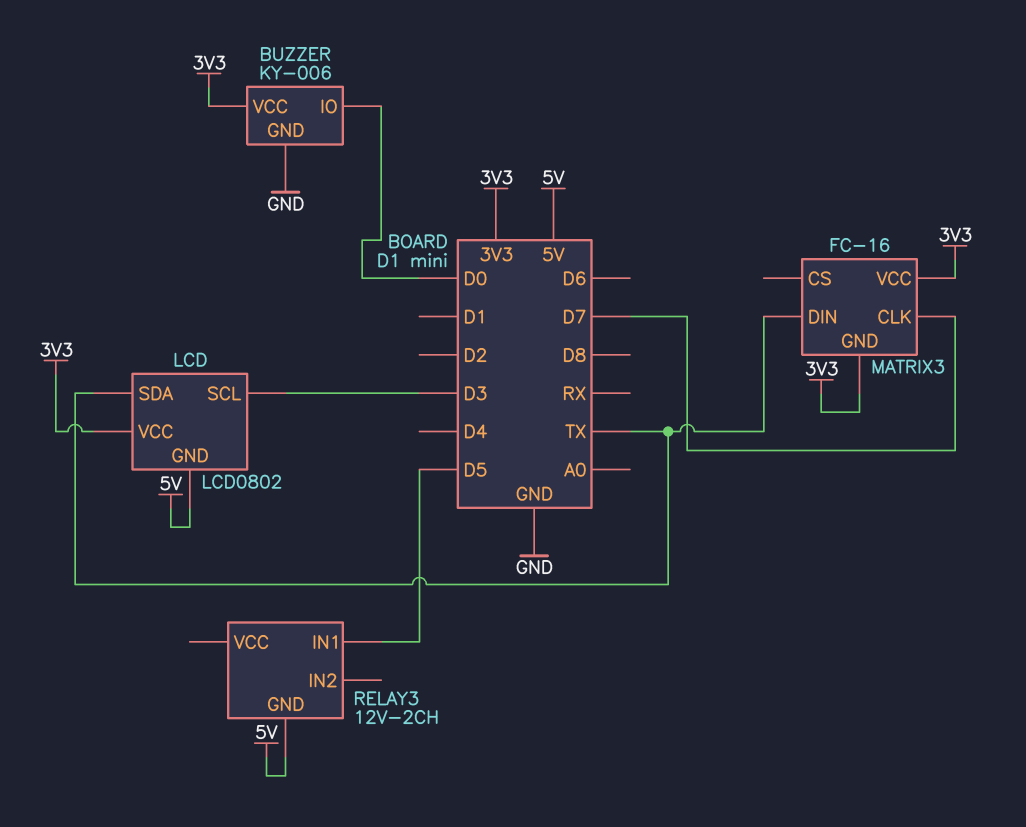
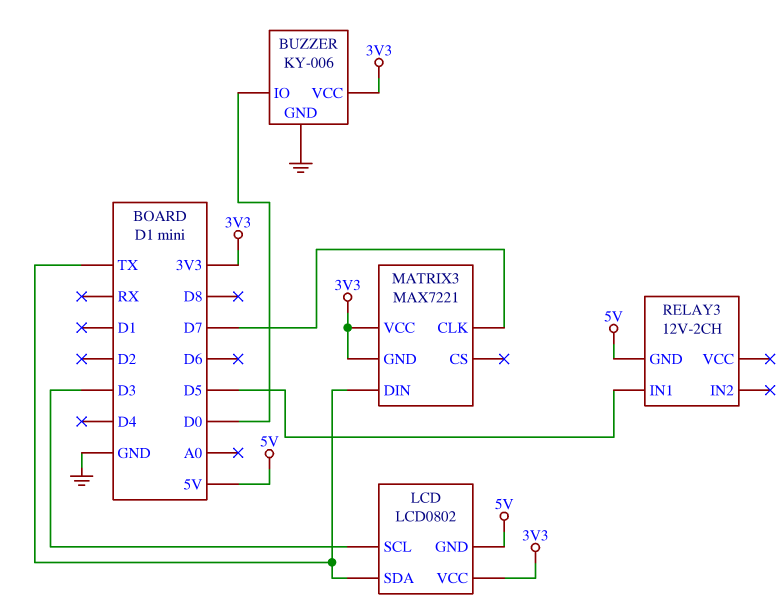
MATRIX3: FC-16 -> MAX7221

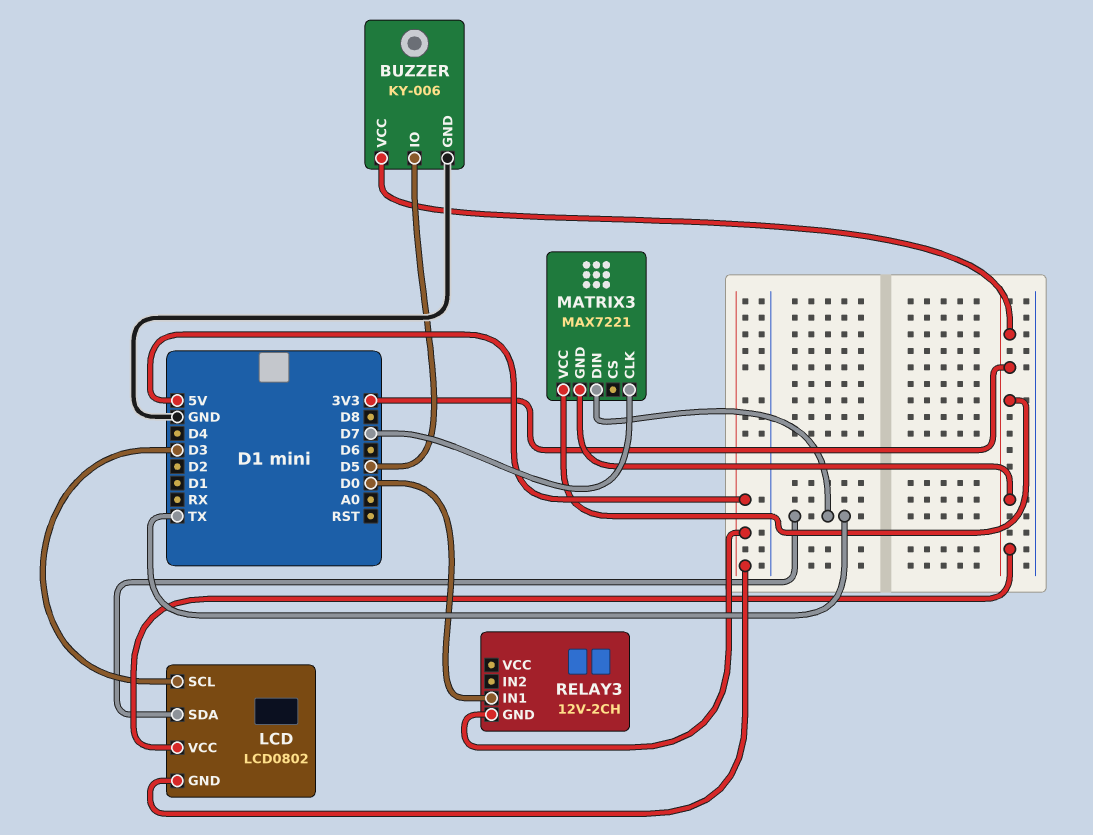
BUZZER pin IO: D0 -> D5
RELAY3 pin IN1: D5 -> D0

